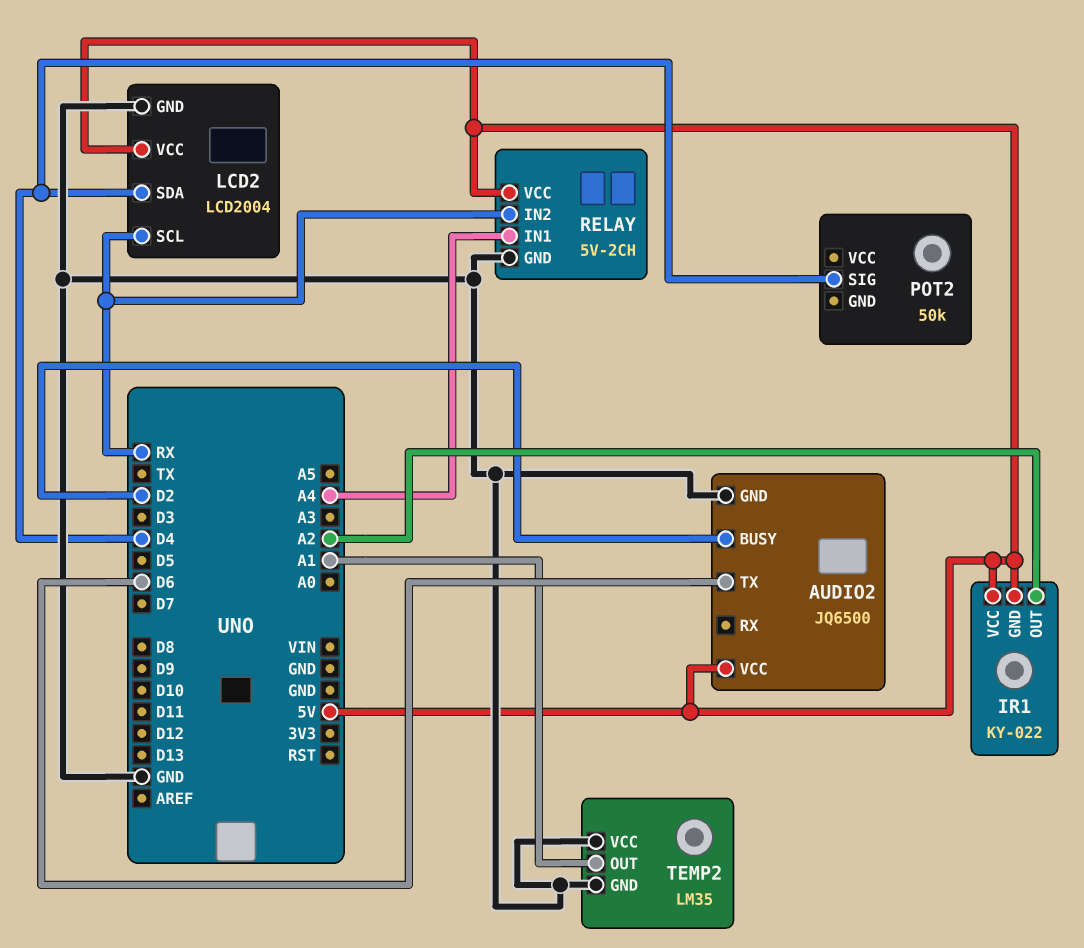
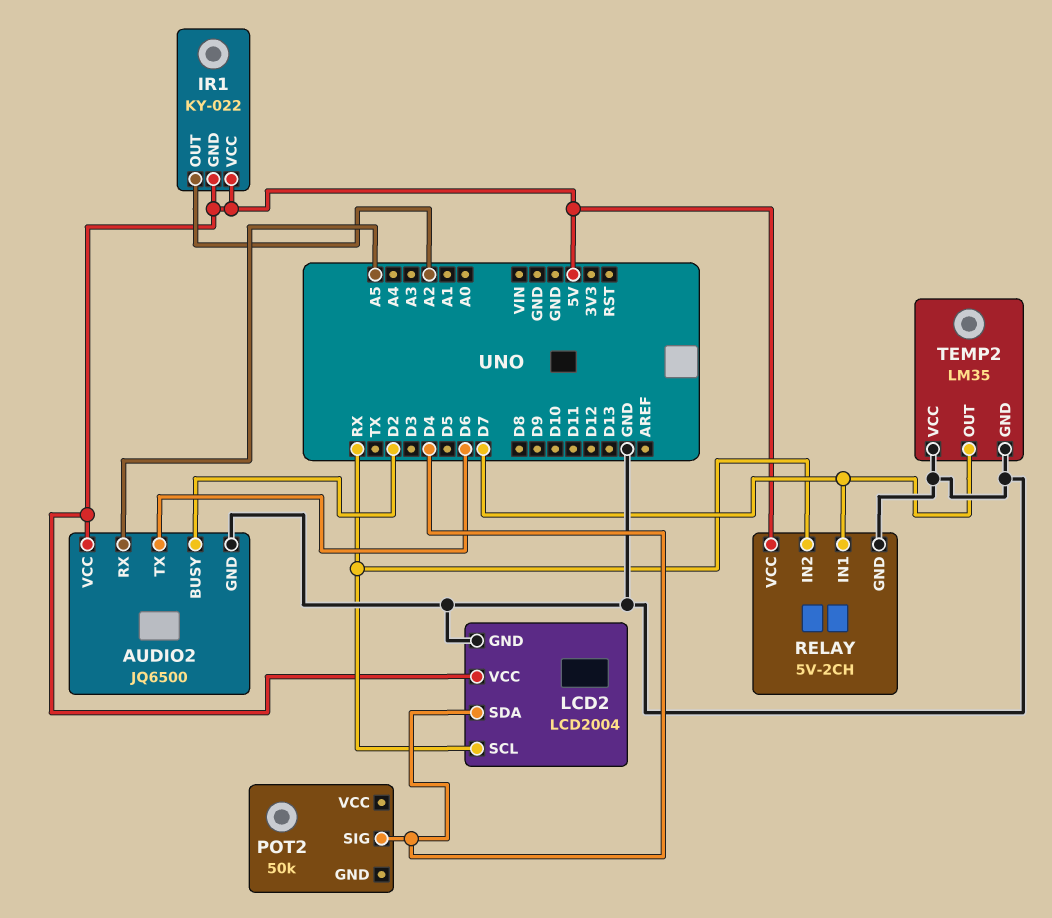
AUDIO2 pin RX: none -> A5
RELAY pin IN1: A4 -> D7
TEMP2 pin OUT: A1 -> D7

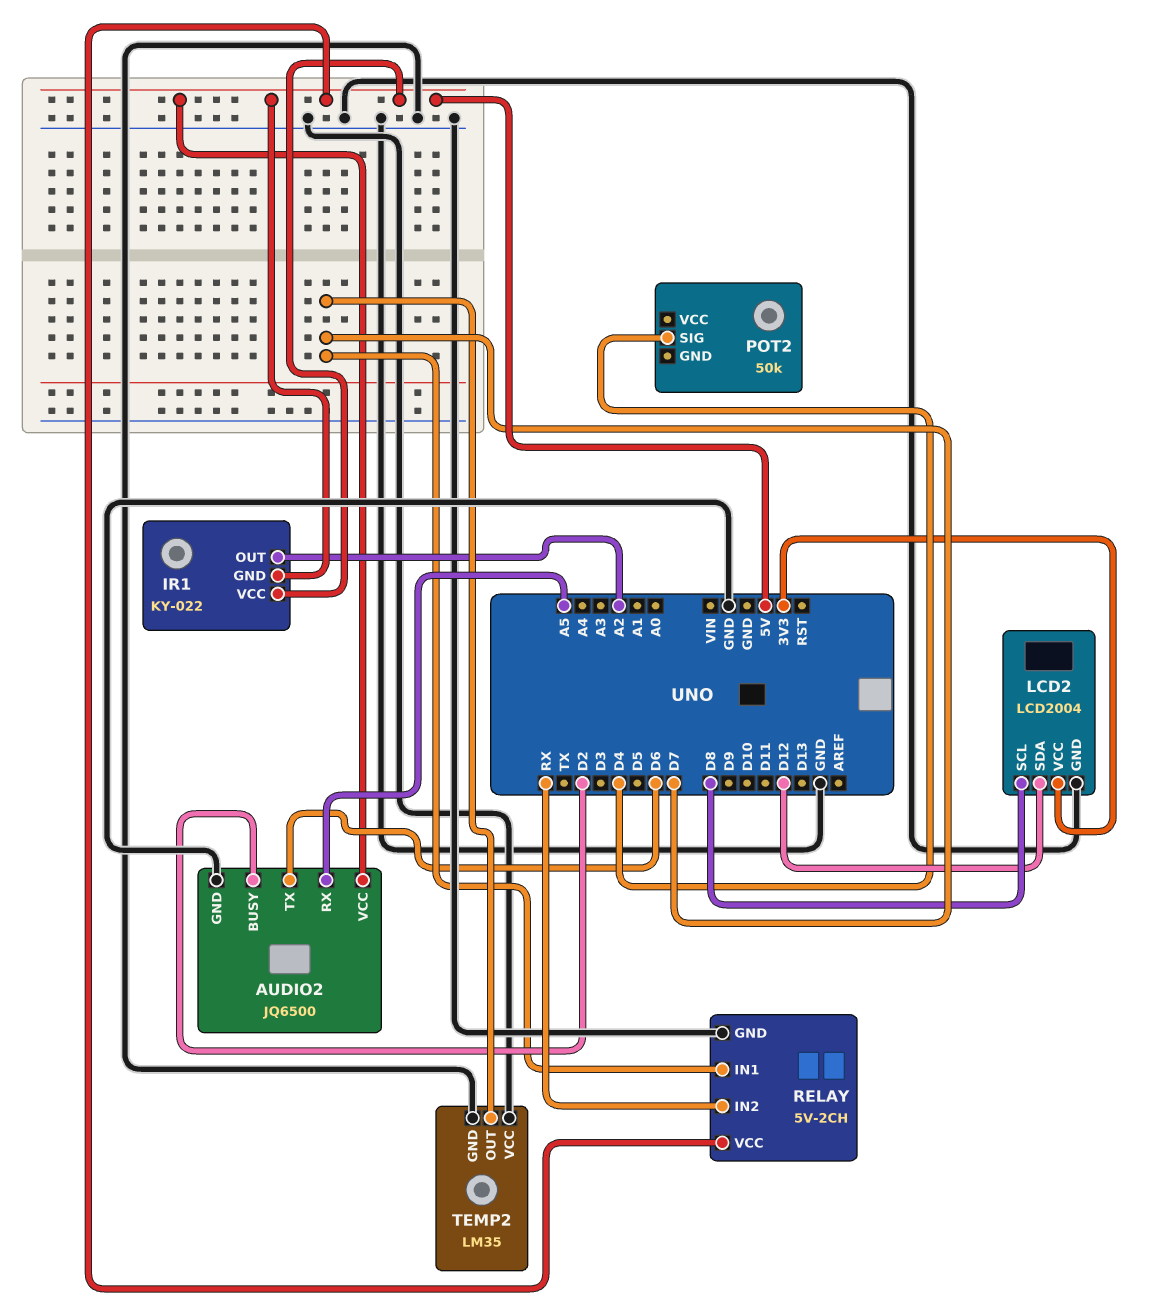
LCD2 pin SCL: RX -> D8
LCD2 pin SDA: D4 -> D12
LCD2 pin VCC: 5V -> 3V3

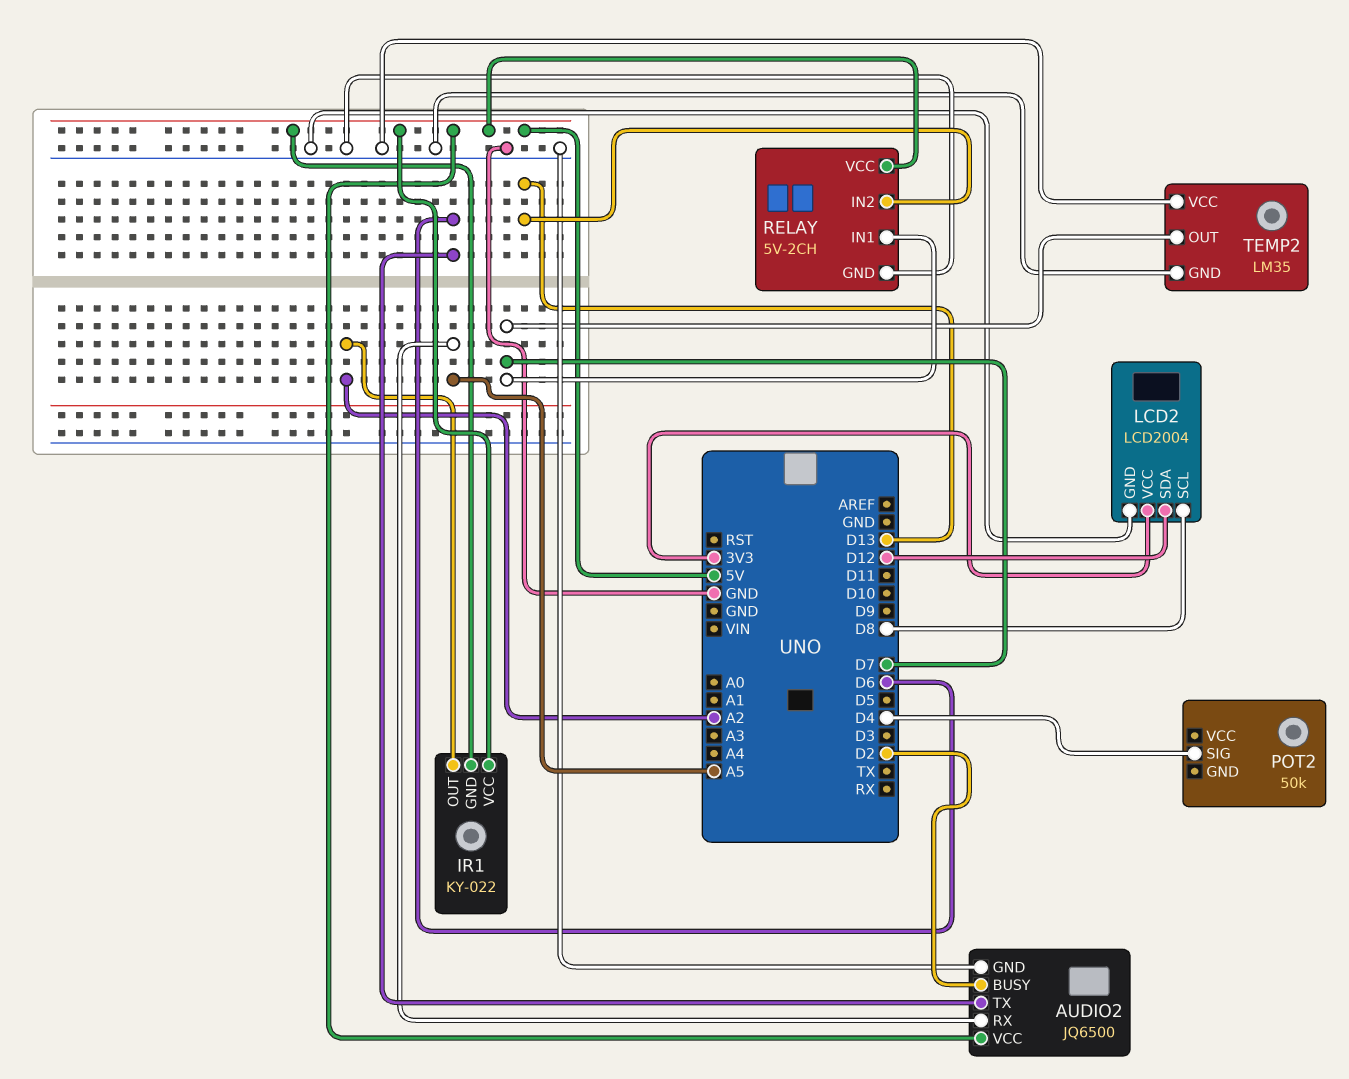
RELAY pin IN2: RX -> D13

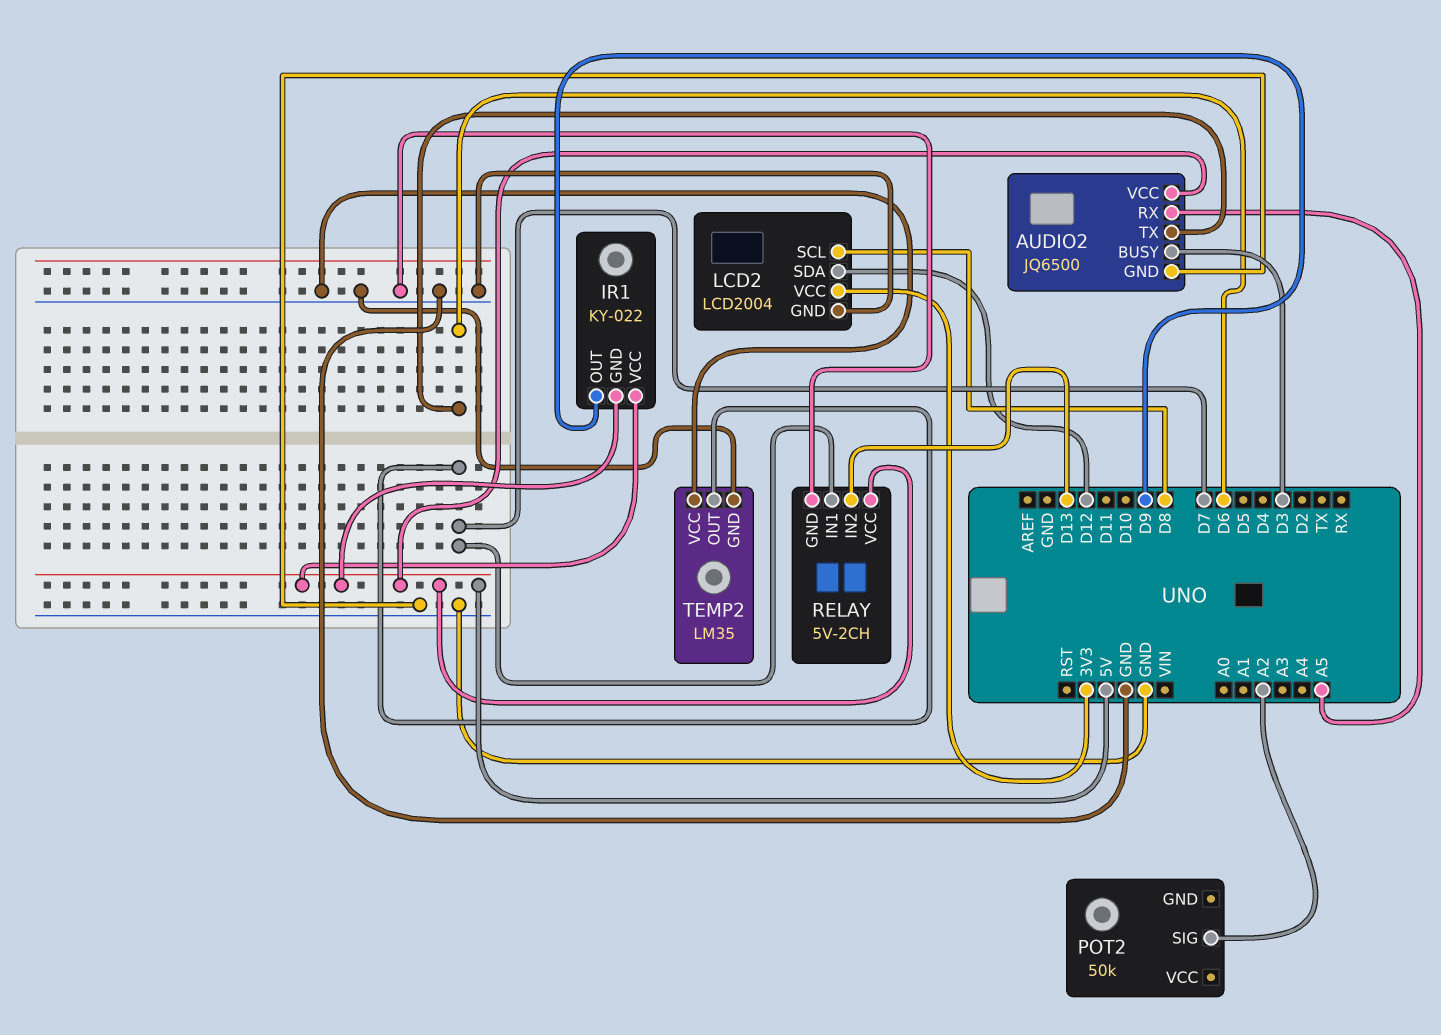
AUDIO2 pin BUSY: D2 -> D3
IR1 pin OUT: A2 -> D9
POT2 pin SIG: D4 -> A2

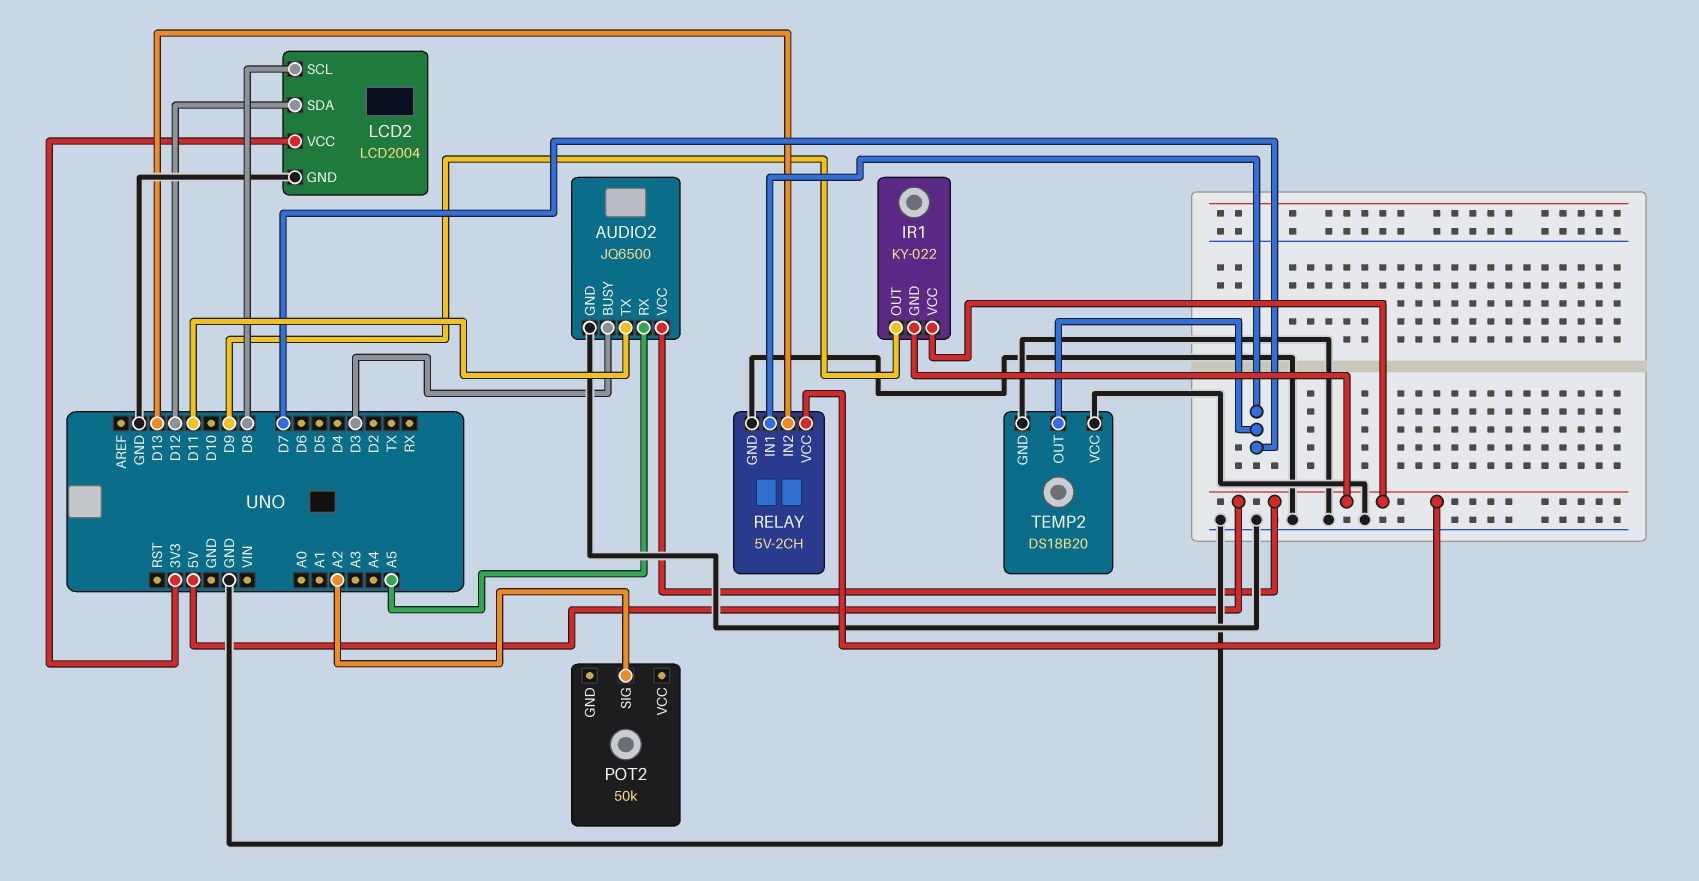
AUDIO2 pin TX: D6 -> D11
TEMP2: LM35 -> DS18B20

